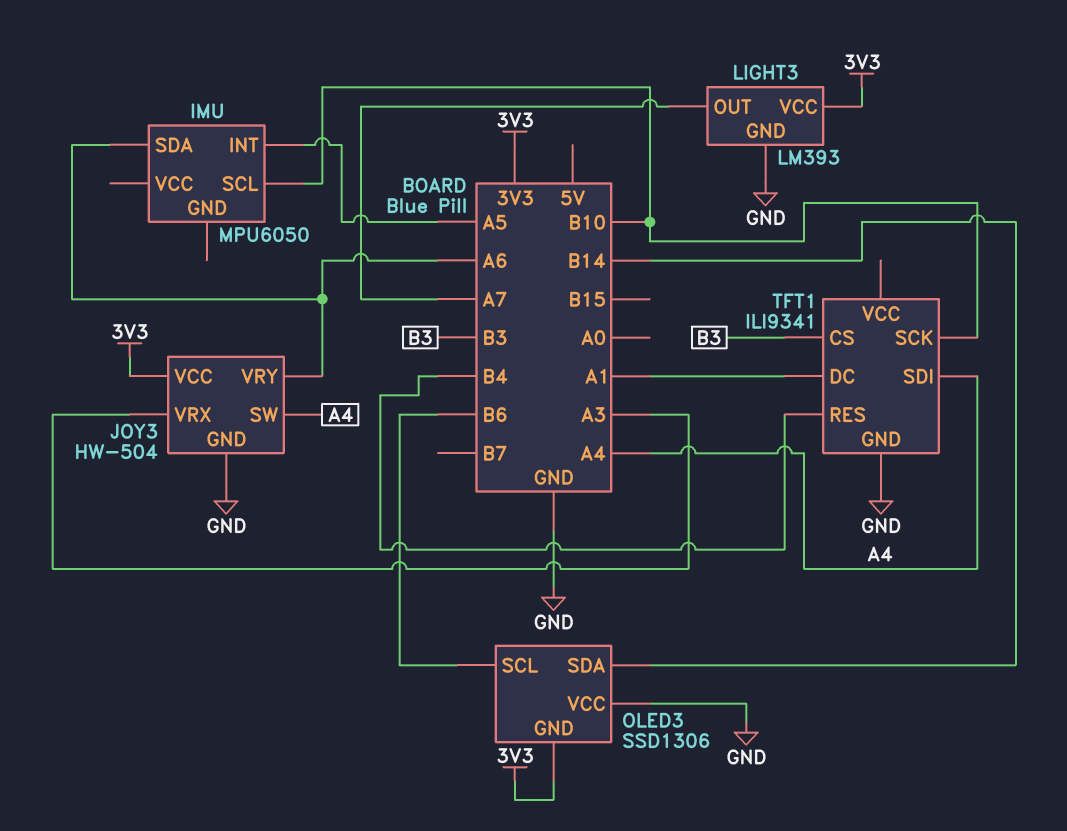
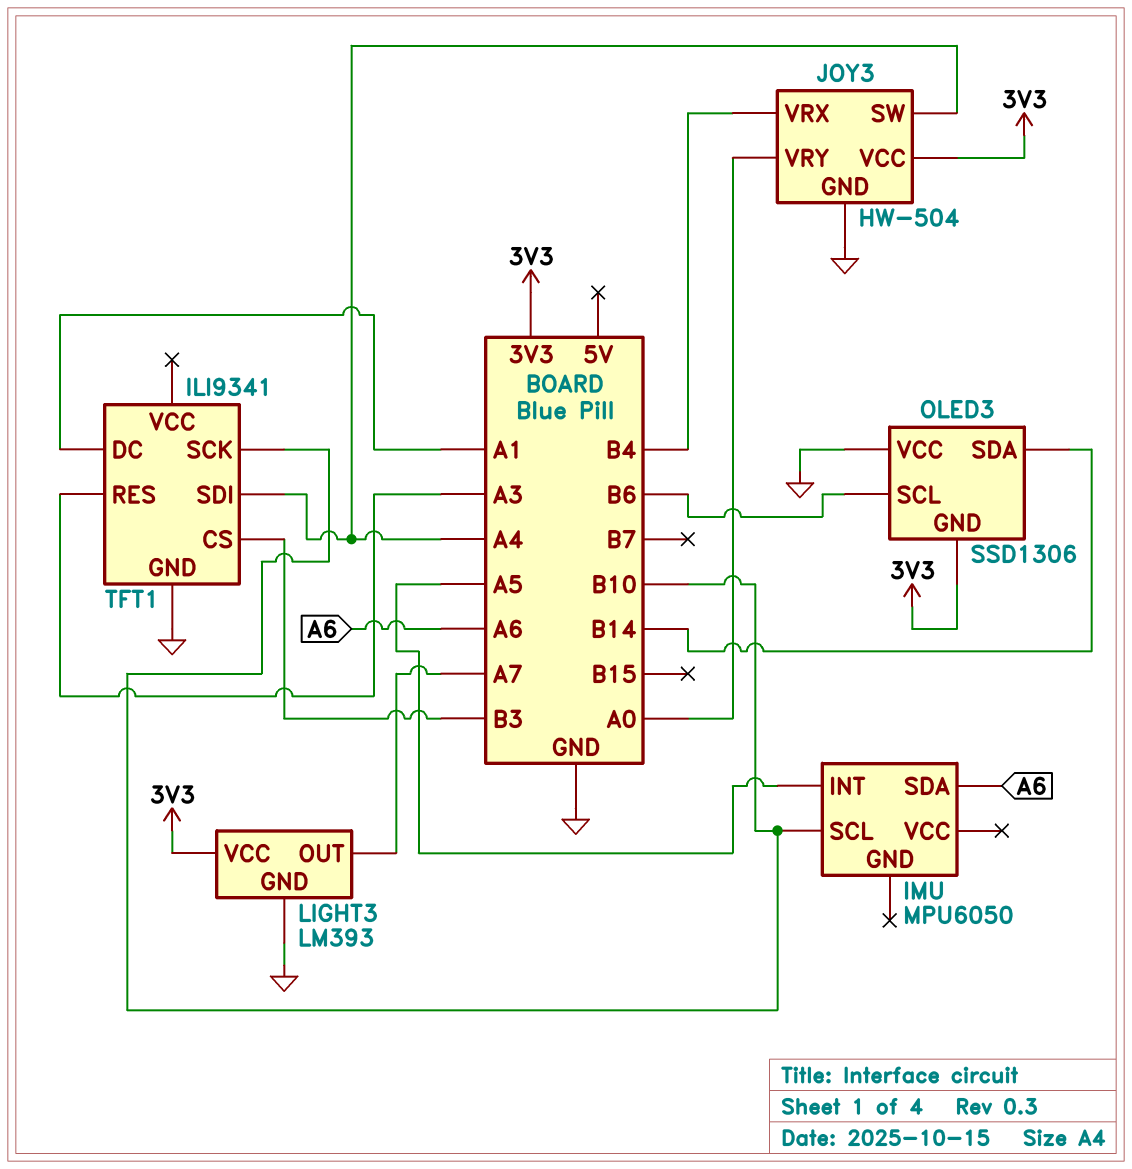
JOY3 pin VRX: A3 -> B4
JOY3 pin VRY: A6 -> A0
TFT1 pin RES: B4 -> A3

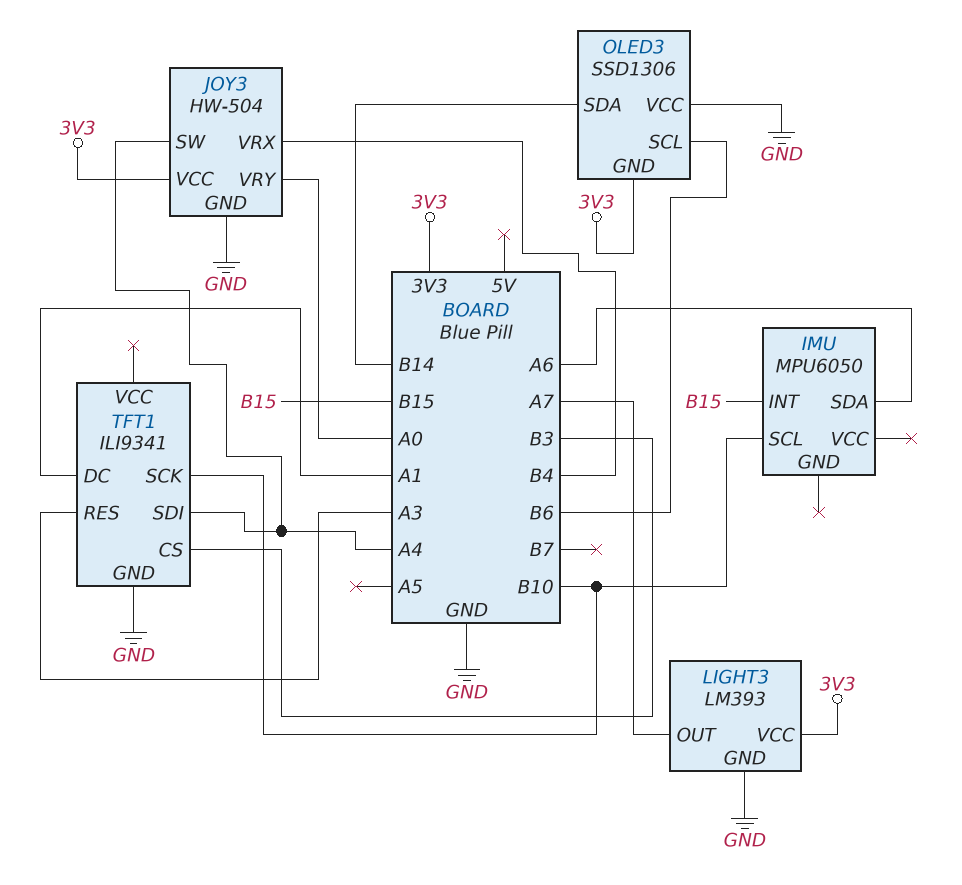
IMU pin INT: A5 -> B15

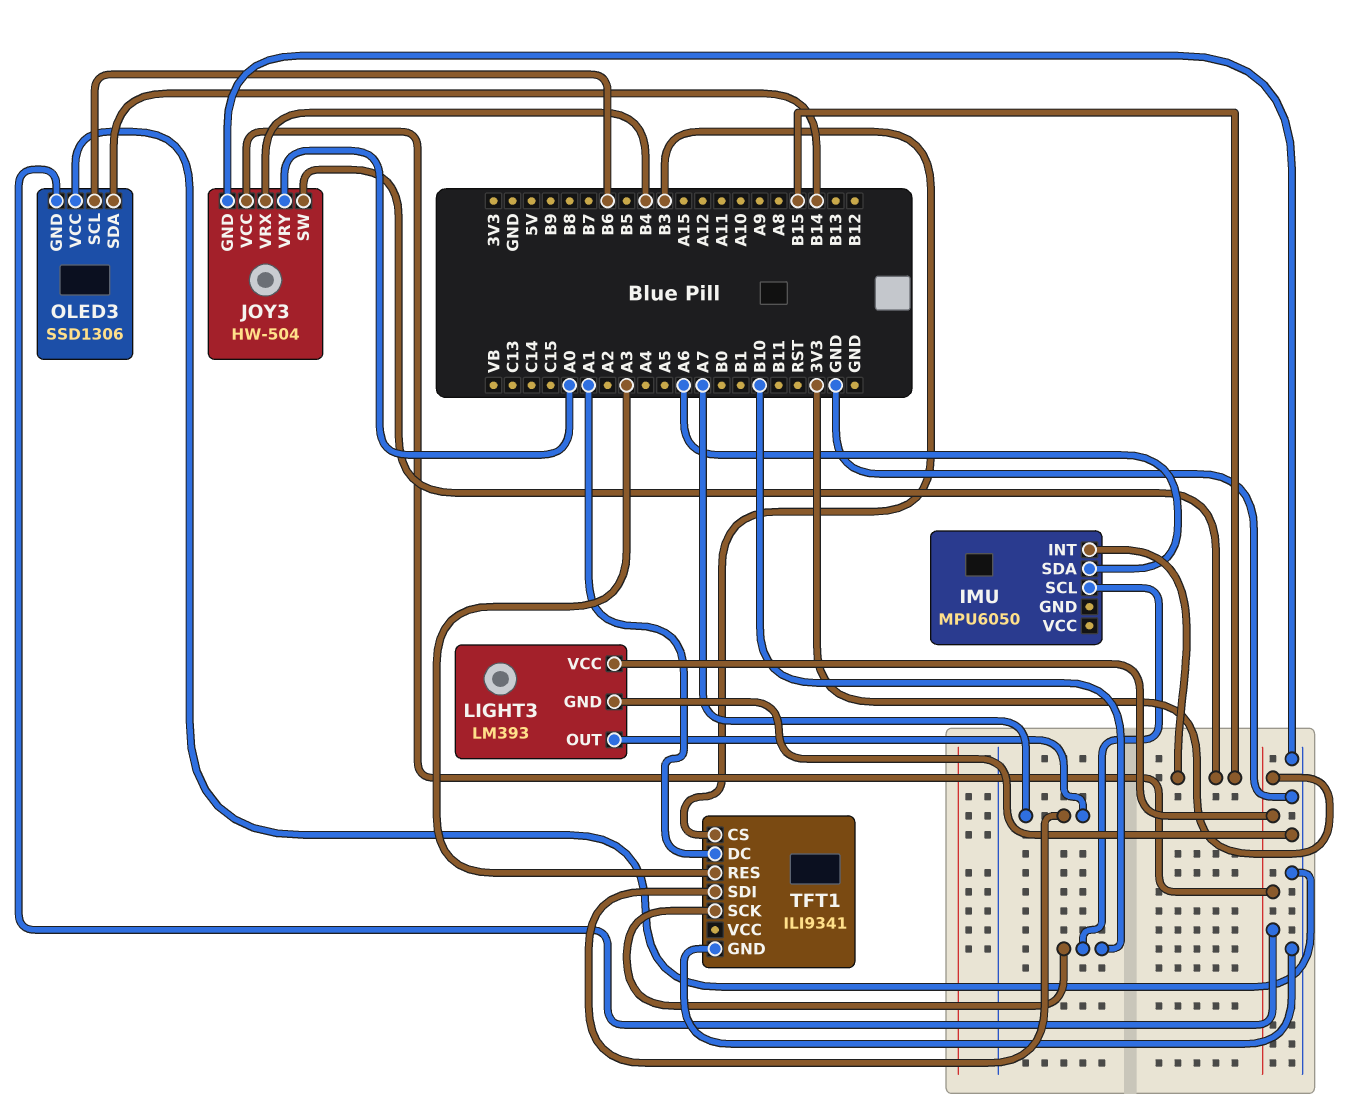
JOY3 pin SW: A4 -> B15
TFT1 pin SDI: A4 -> A7

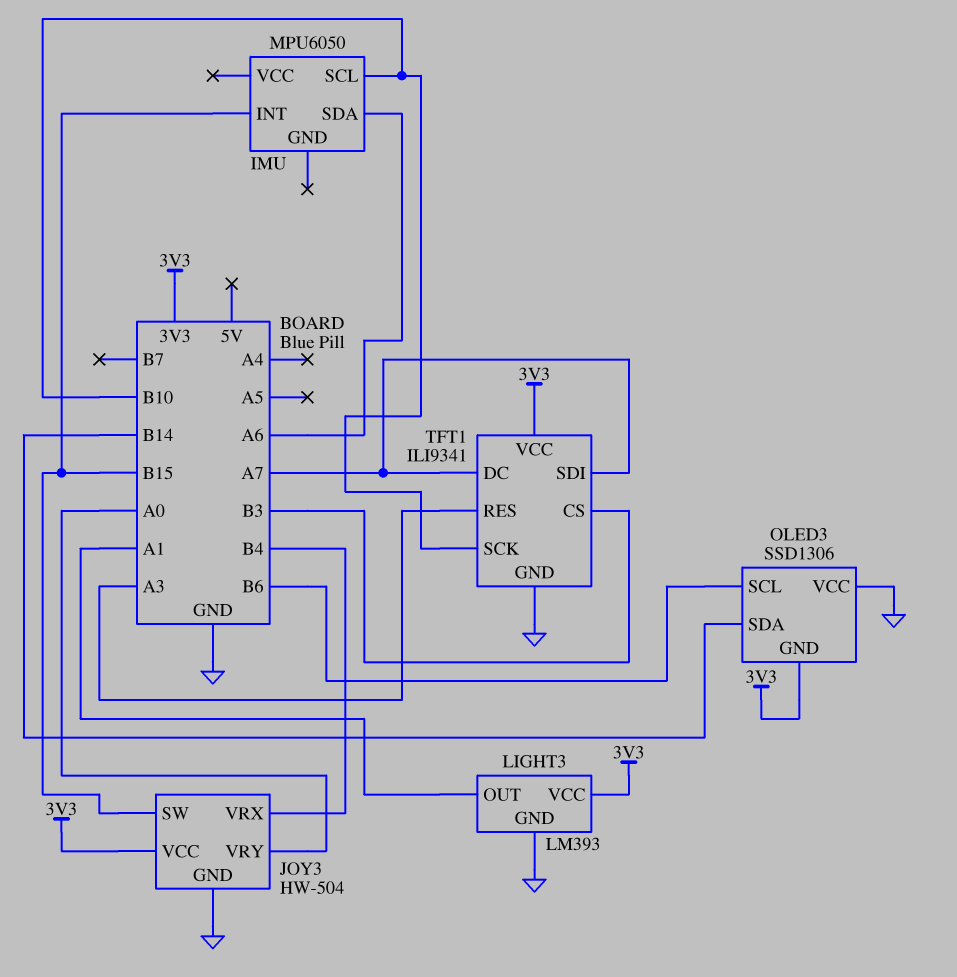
LIGHT3 pin OUT: A7 -> A1
TFT1 pin DC: A1 -> A7
TFT1 pin VCC: none -> 3V3

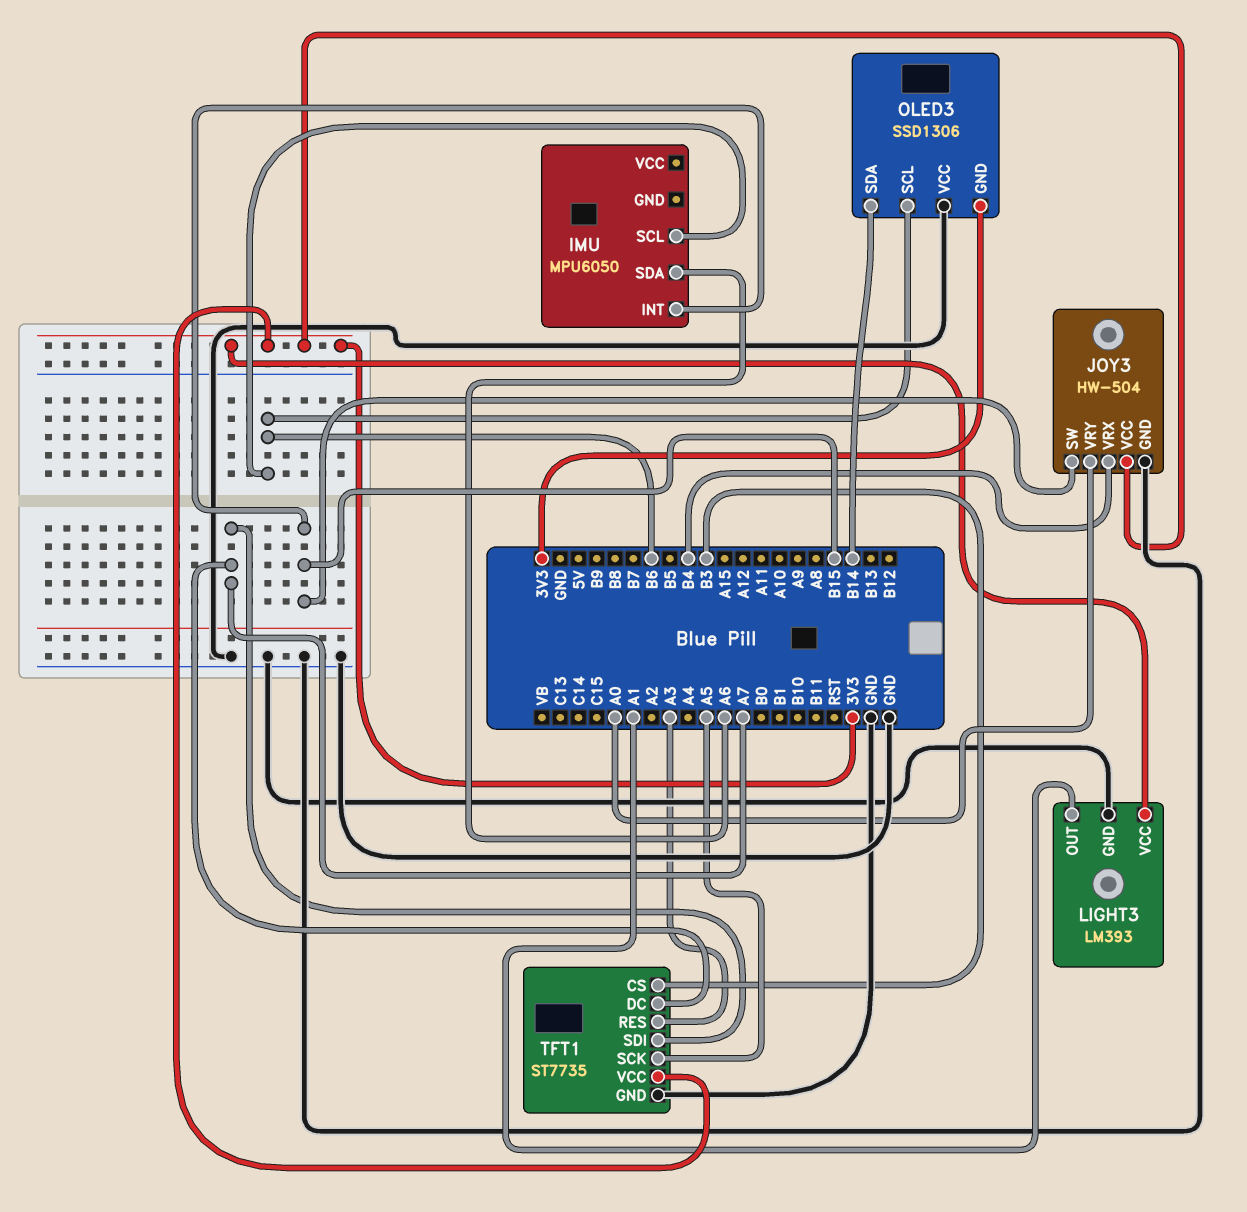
IMU pin SCL: B10 -> B6
TFT1: ILI9341 -> ST7735
TFT1 pin SCK: B10 -> A5

